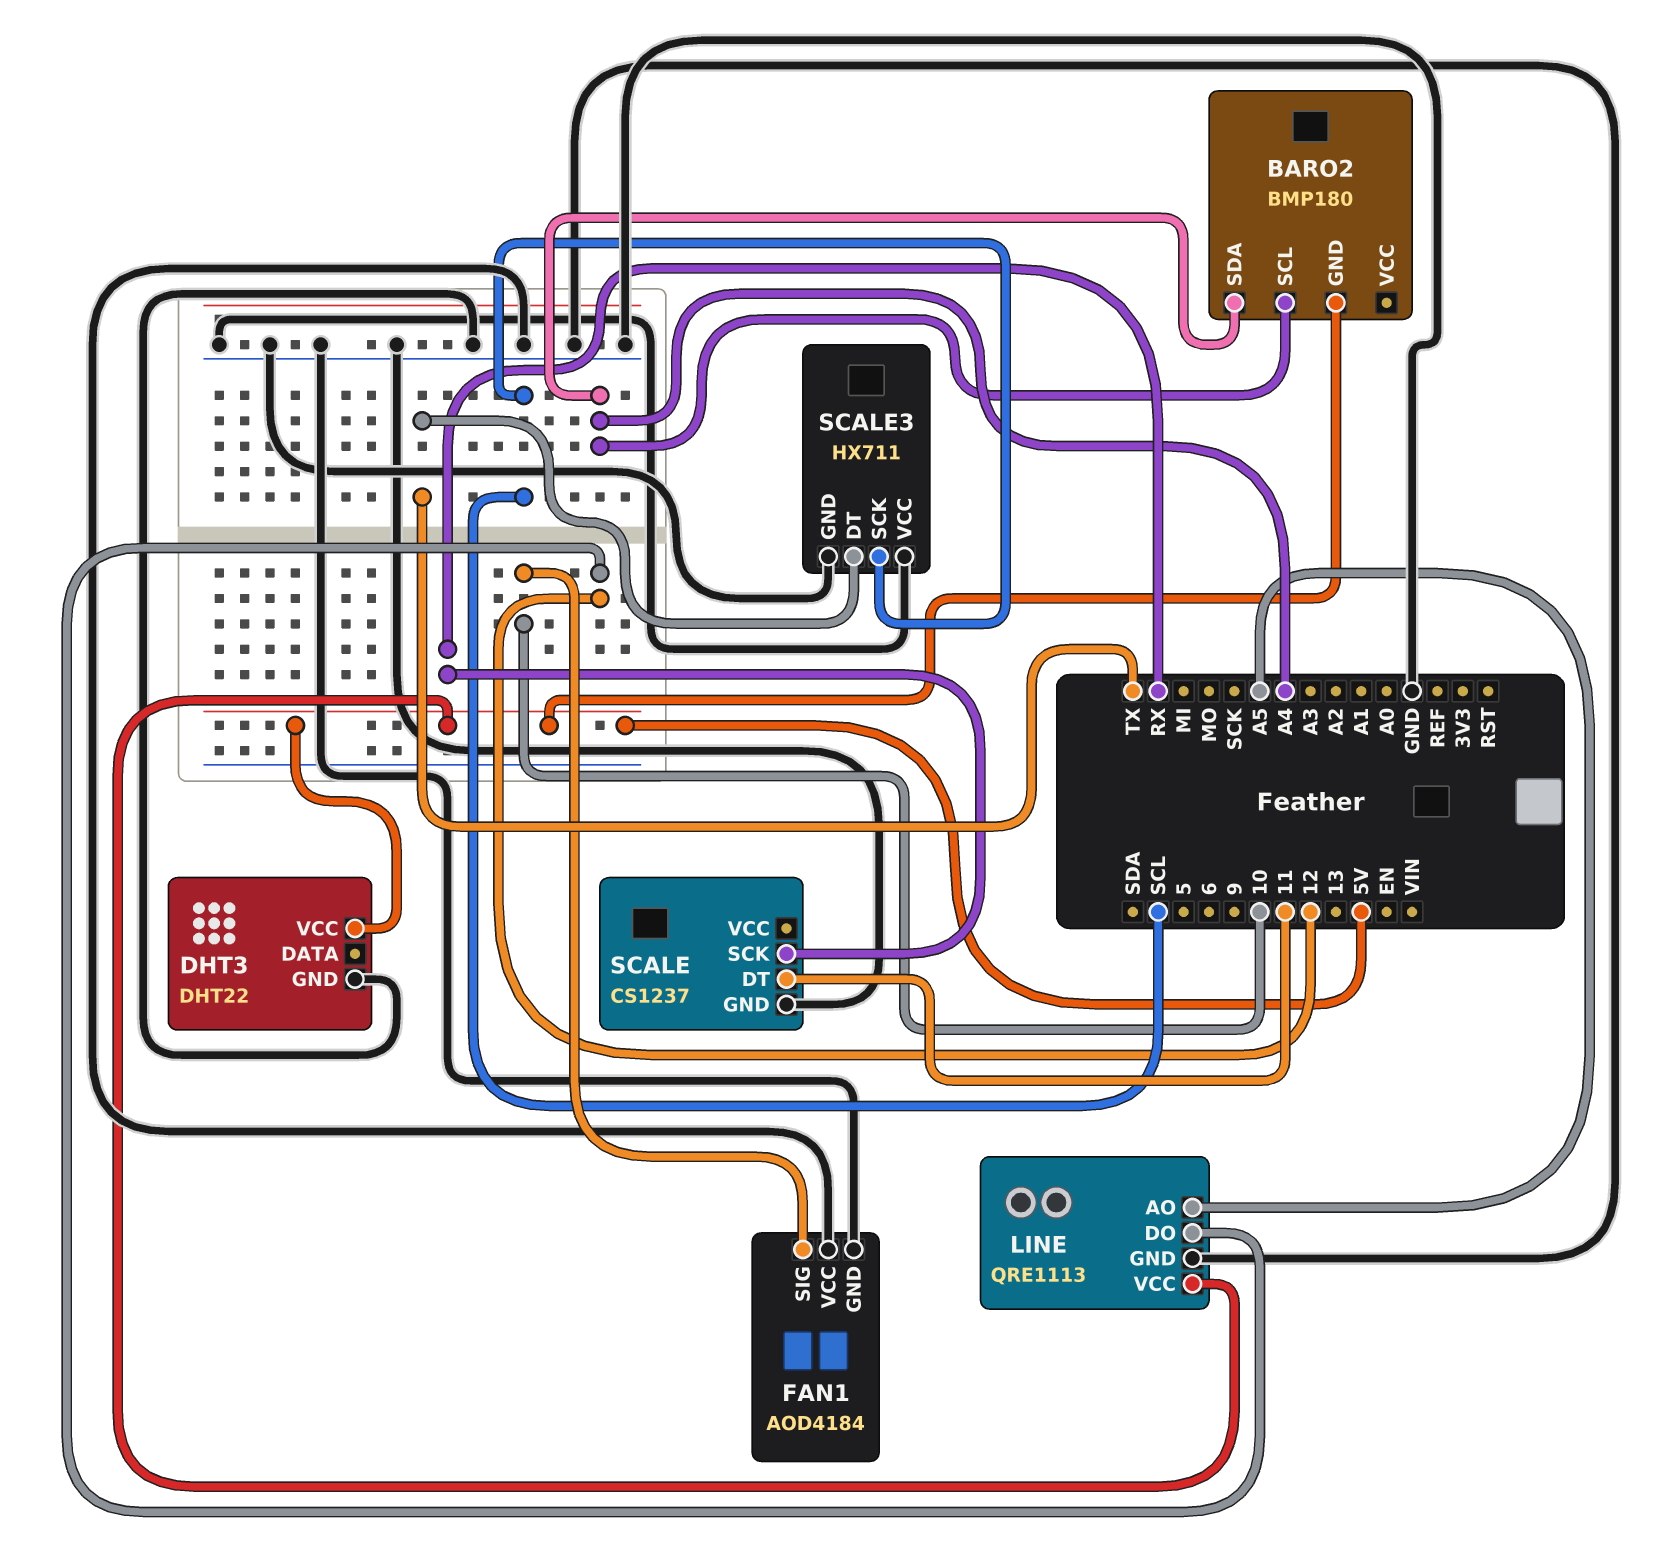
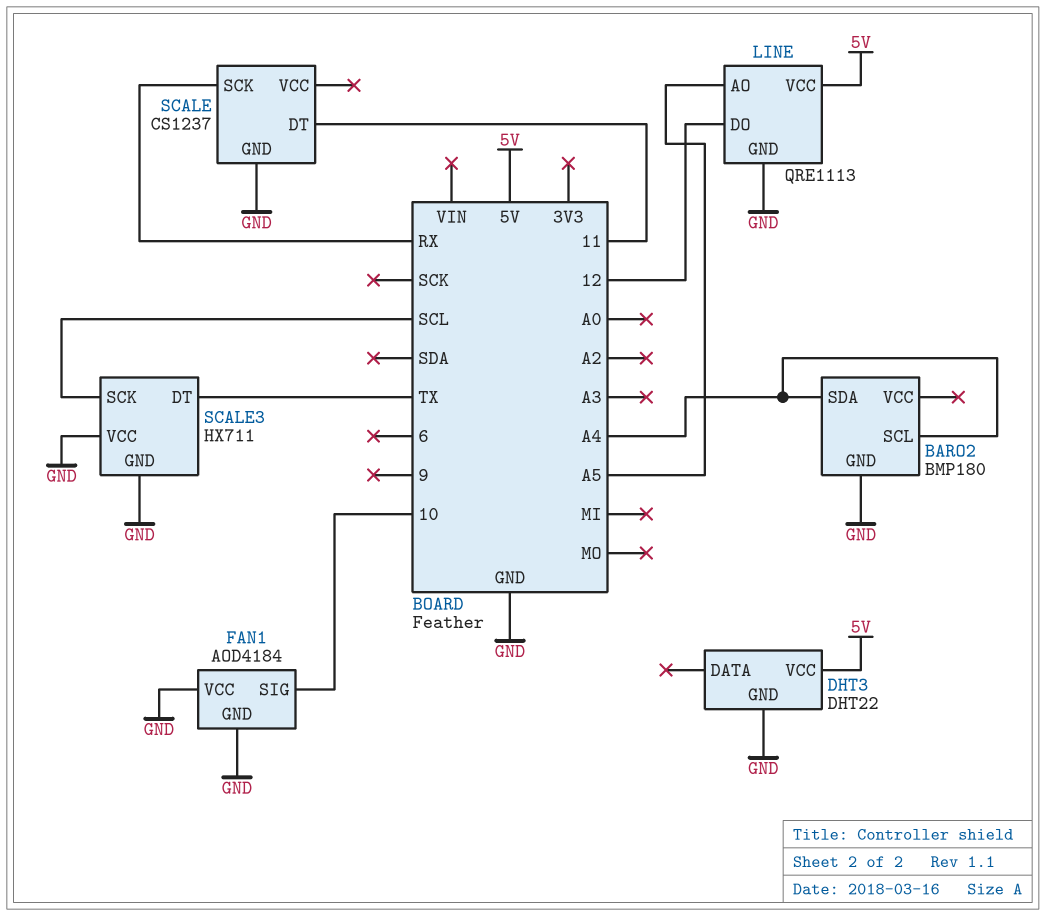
BARO2 pin GND: 5V -> GND

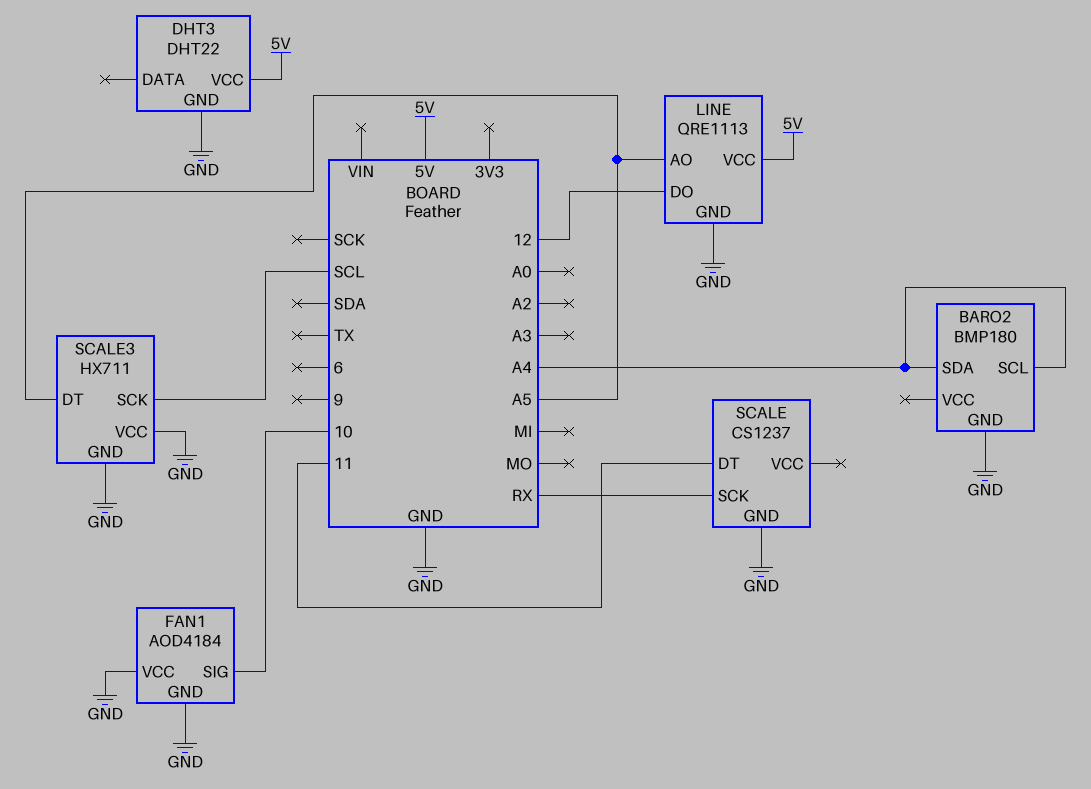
SCALE3 pin DT: TX -> A5

